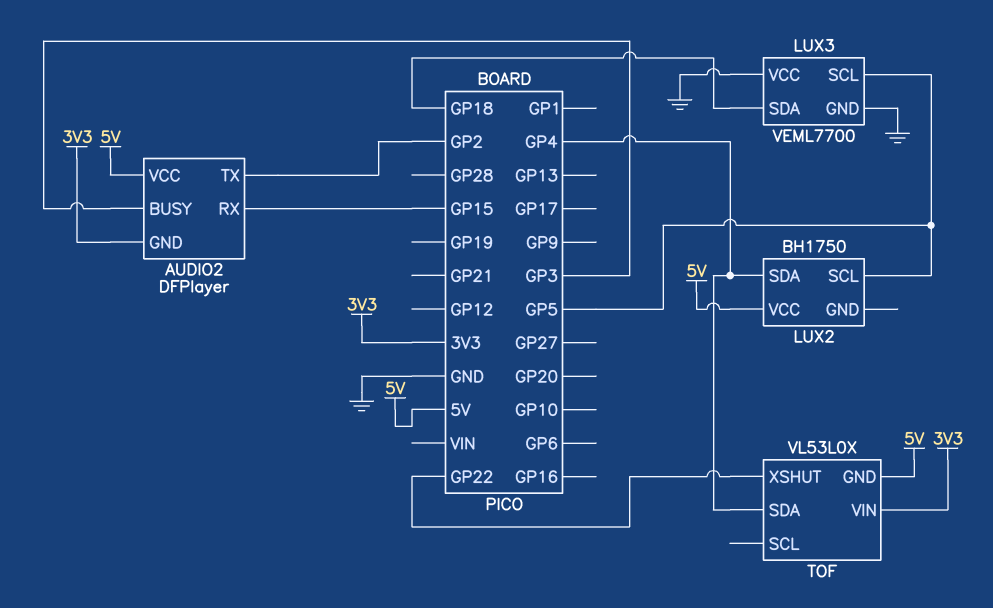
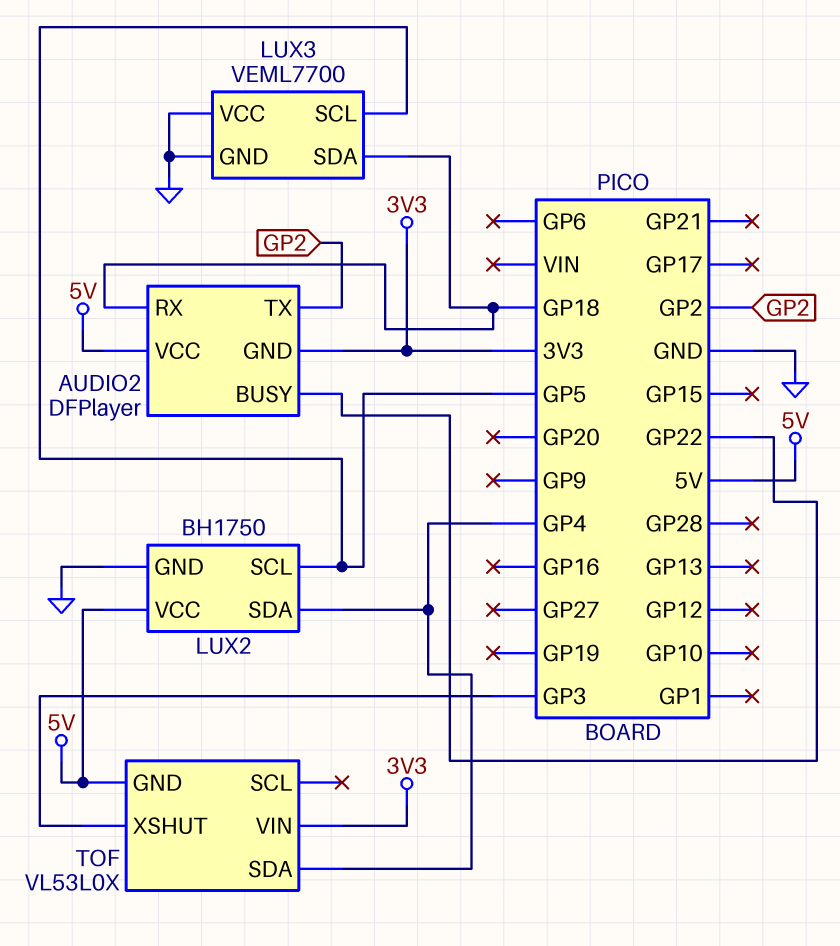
AUDIO2 pin BUSY: GP3 -> GP22
AUDIO2 pin RX: GP15 -> GP18
LUX2 pin GND: none -> GND
TOF pin XSHUT: GP22 -> GP3

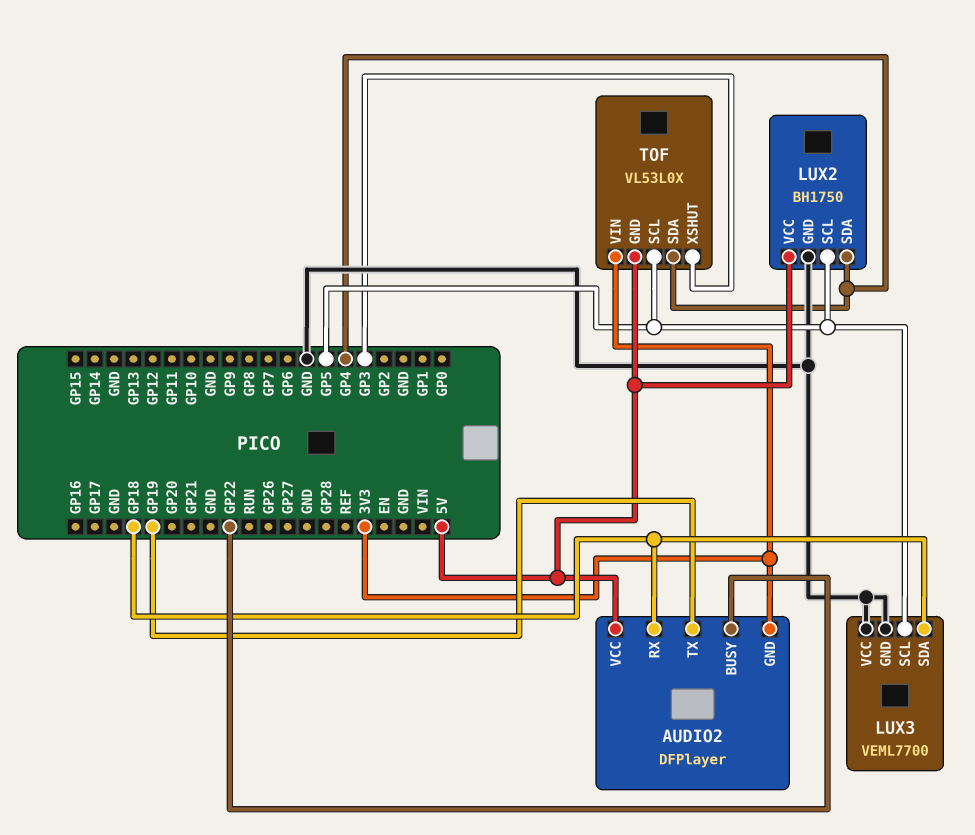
AUDIO2 pin TX: GP2 -> GP19
TOF pin SCL: none -> GP5

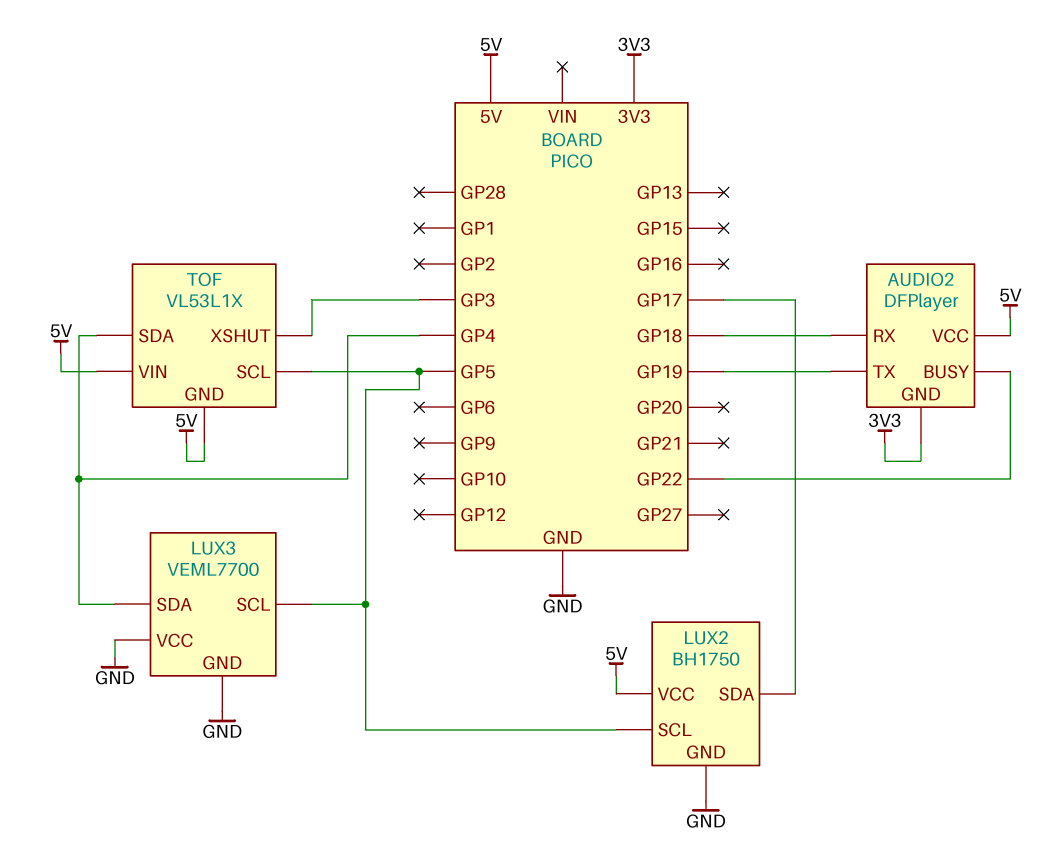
LUX2 pin SDA: GP4 -> GP17
LUX3 pin SDA: GP18 -> GP4
TOF: VL53L0X -> VL53L1X
TOF pin VIN: 3V3 -> 5V

